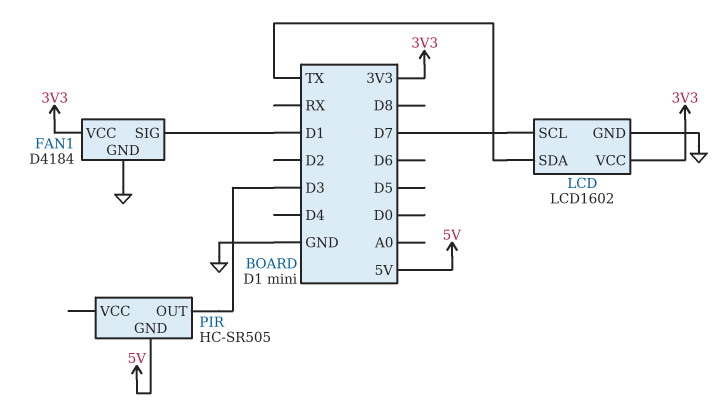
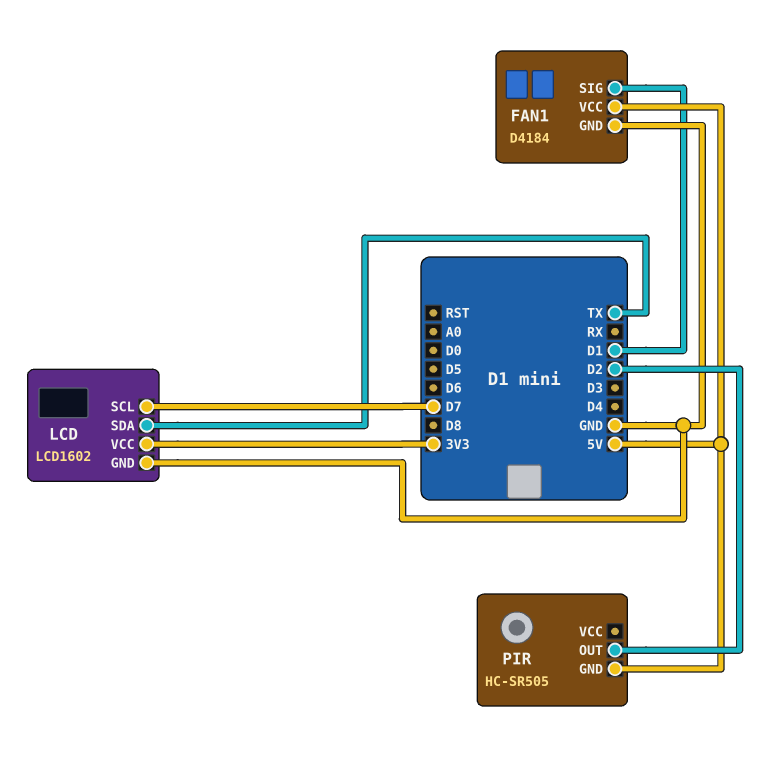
FAN1 pin VCC: 3V3 -> 5V
PIR pin OUT: D3 -> D2

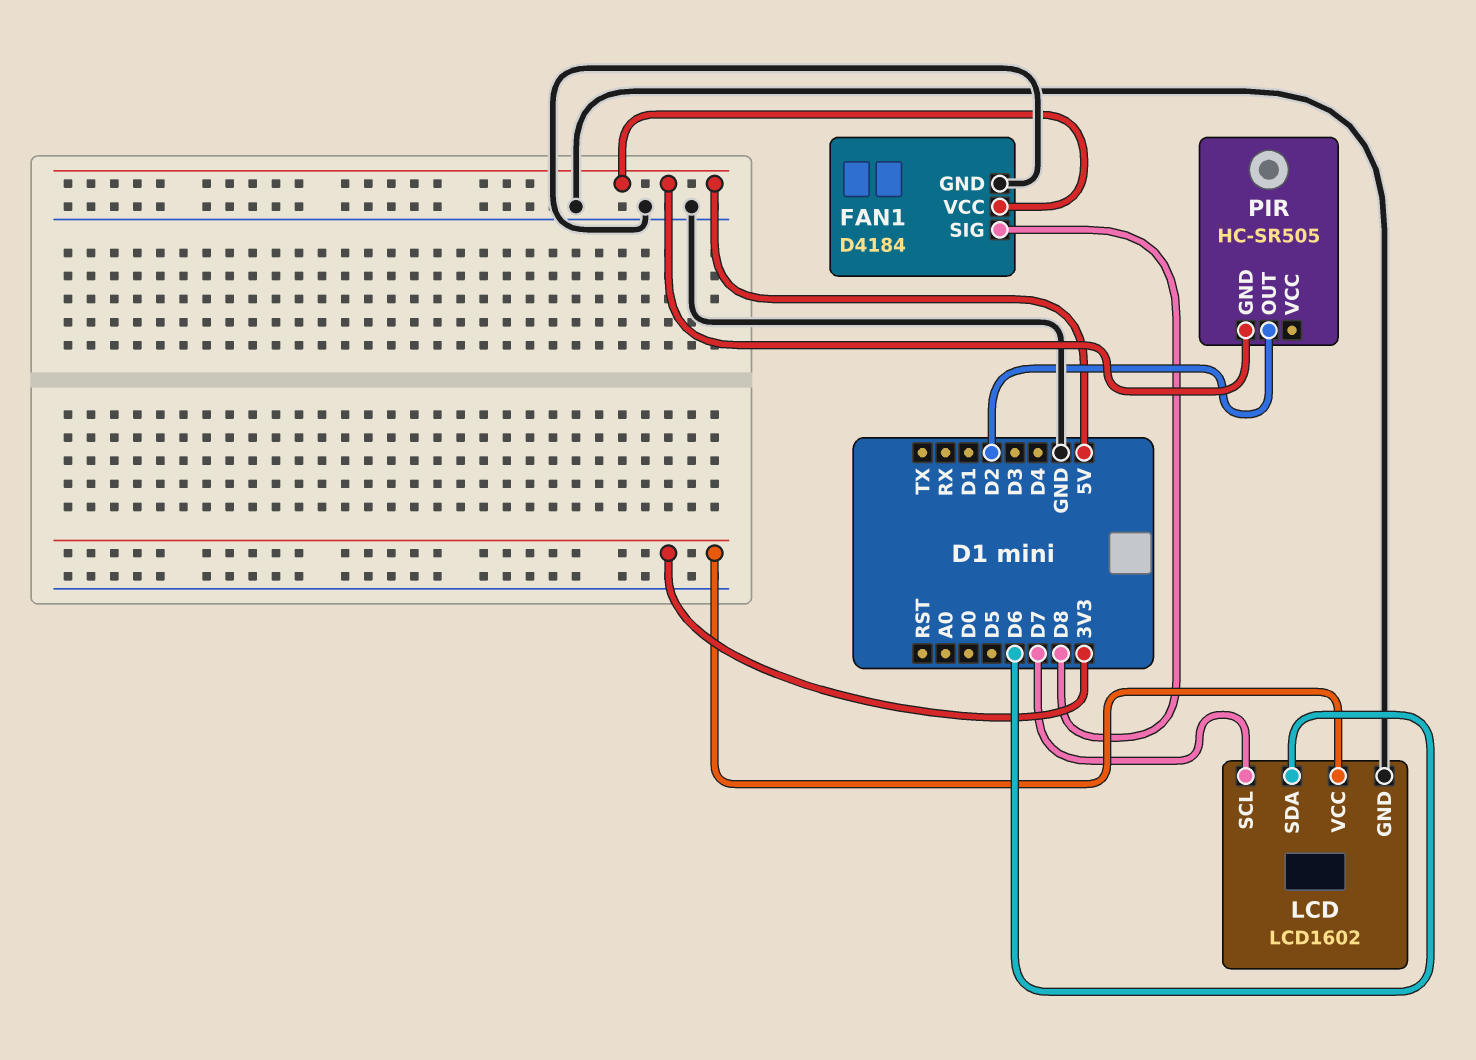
FAN1 pin SIG: D1 -> D8
LCD pin SDA: TX -> D6

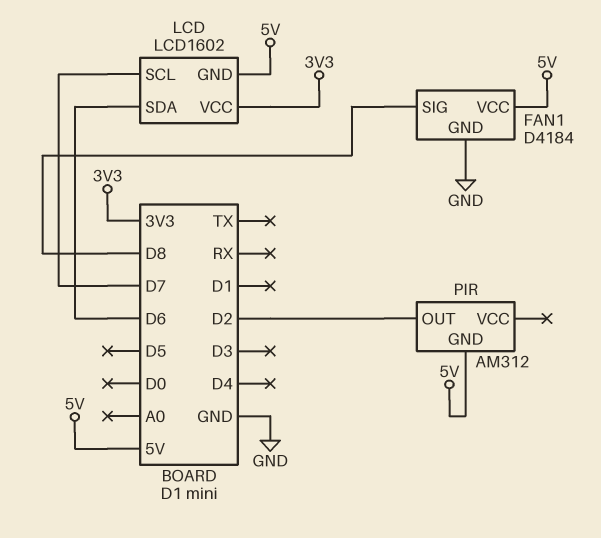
LCD pin GND: GND -> 5V
PIR: HC-SR505 -> AM312

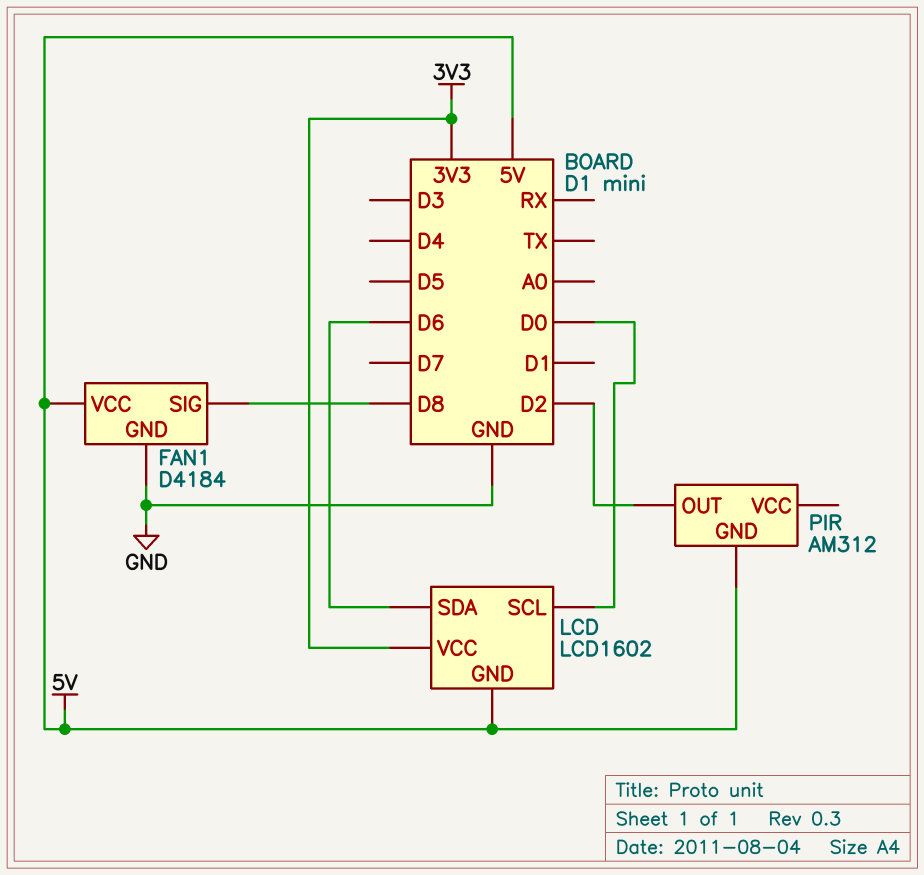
LCD pin SCL: D7 -> D0

